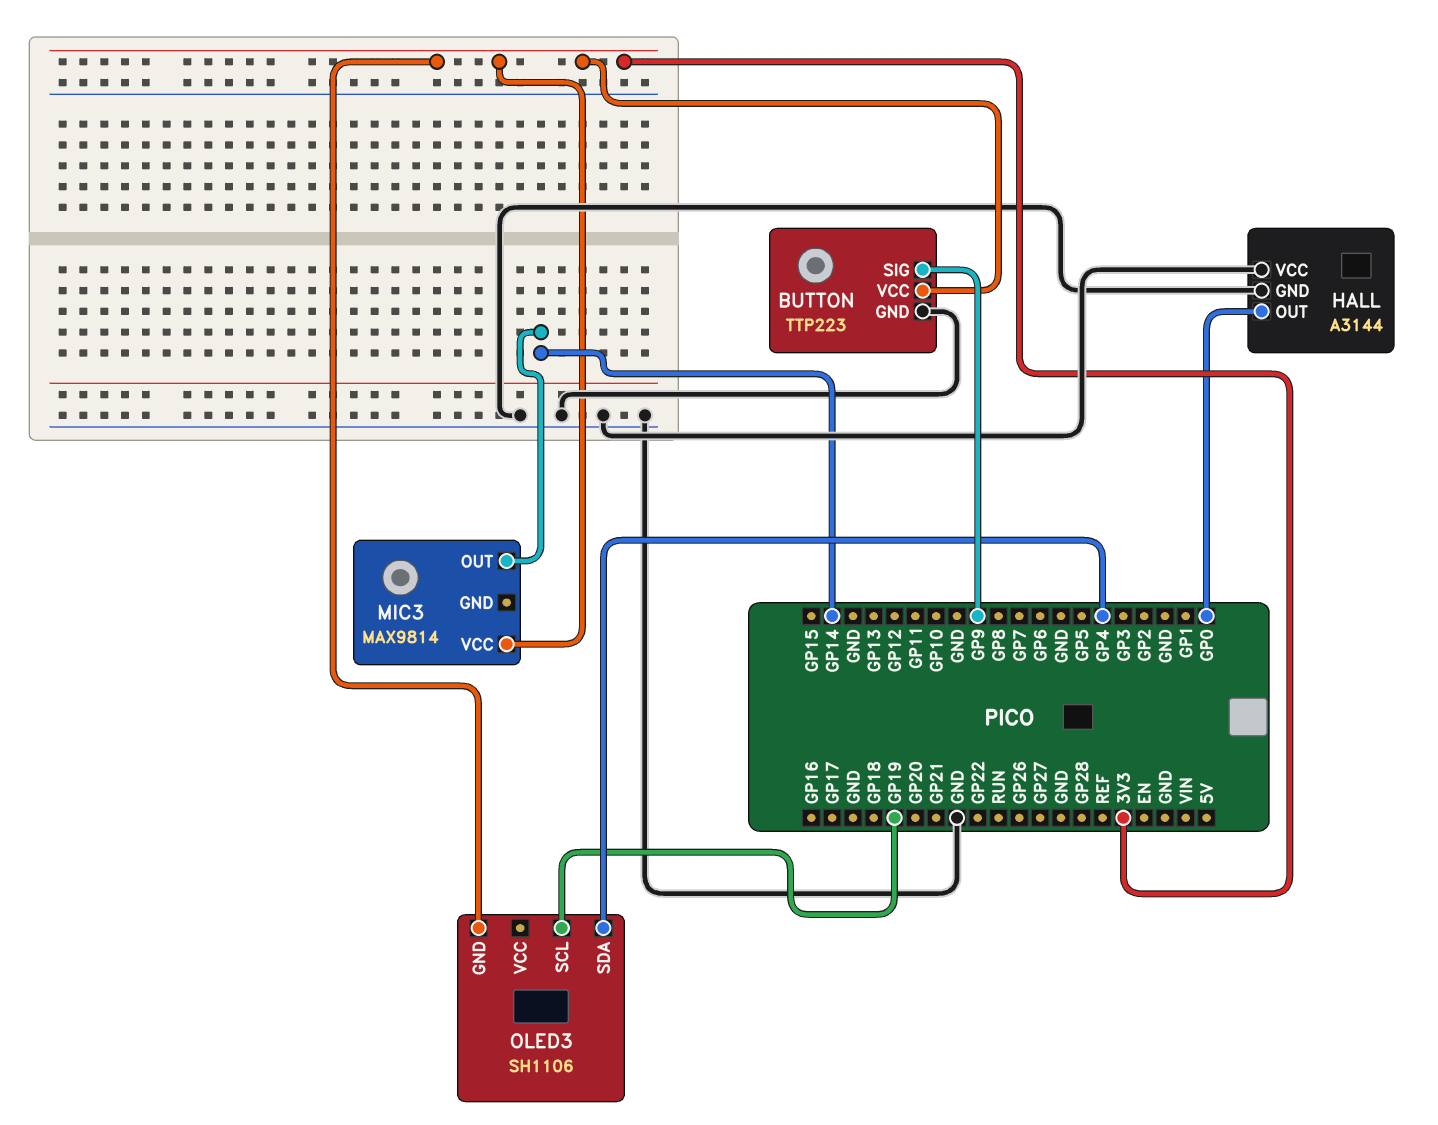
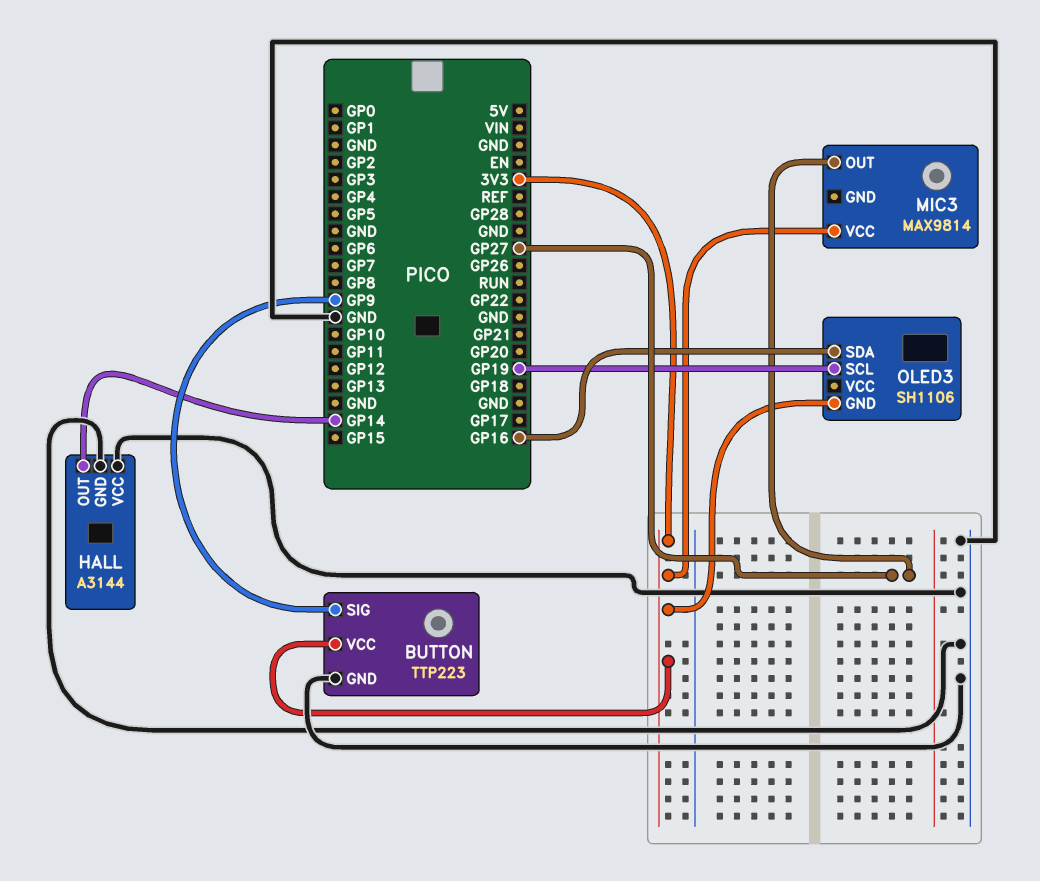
HALL pin OUT: GP0 -> GP14
MIC3 pin OUT: GP14 -> GP27
OLED3 pin SDA: GP4 -> GP16

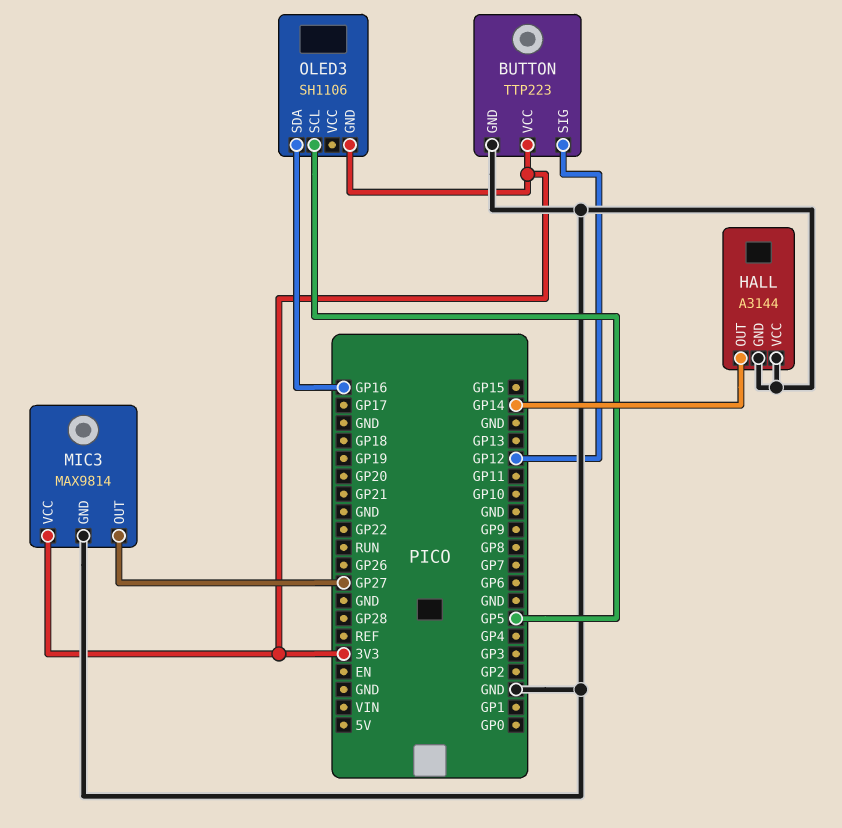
BUTTON pin SIG: GP9 -> GP12
MIC3 pin GND: none -> GND
OLED3 pin SCL: GP19 -> GP5

